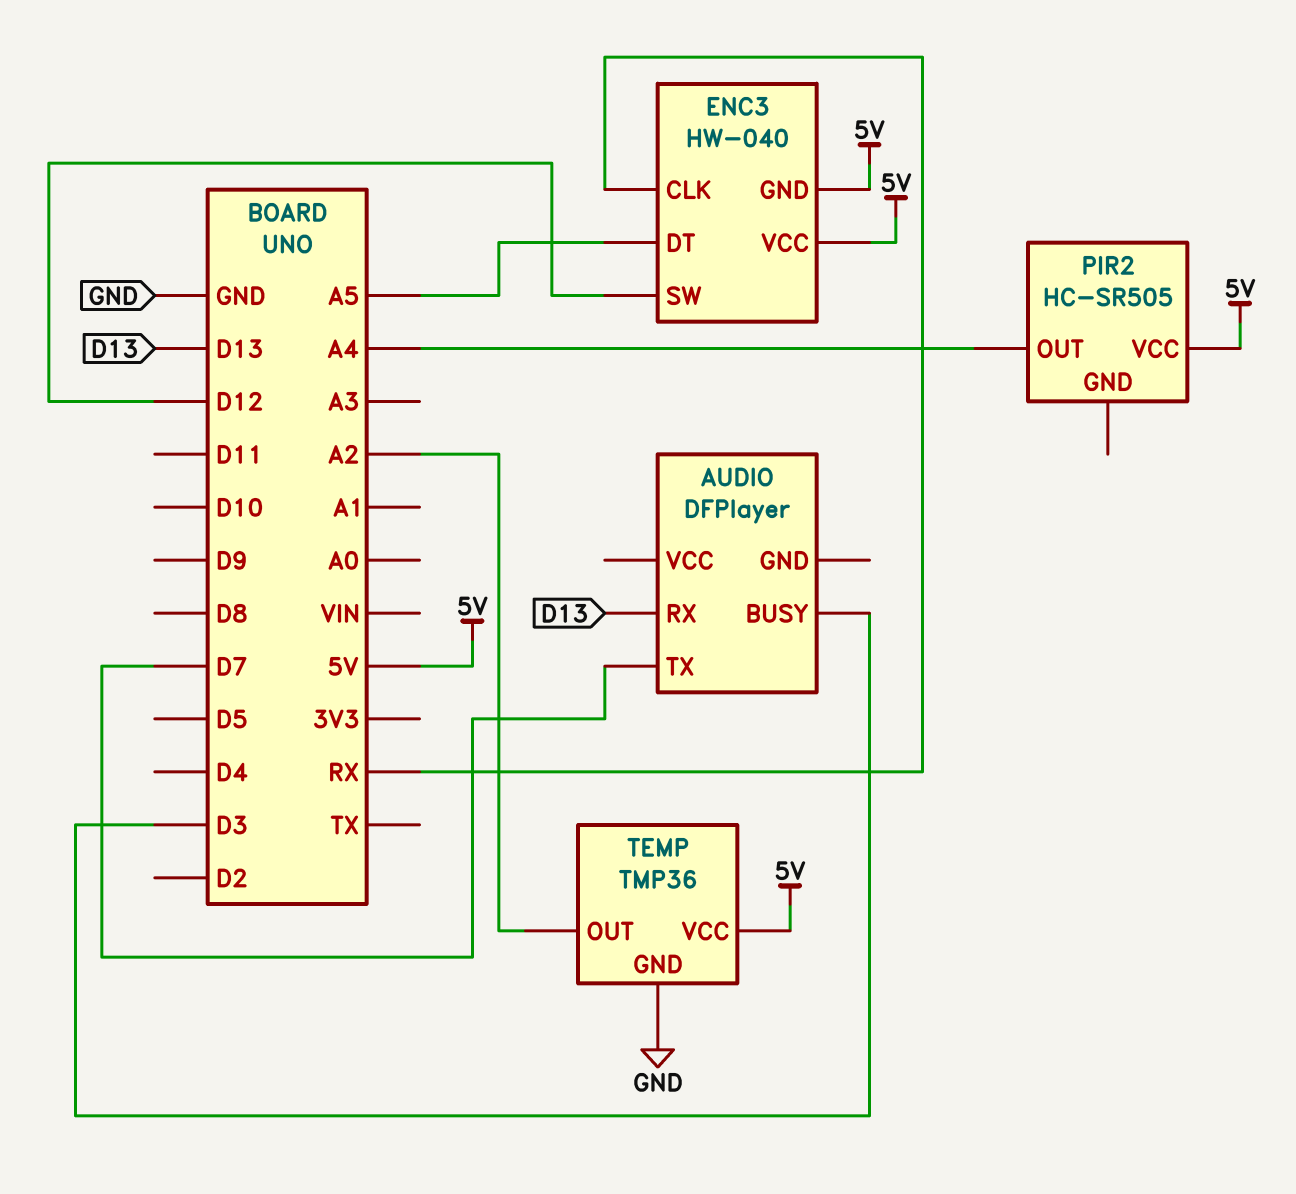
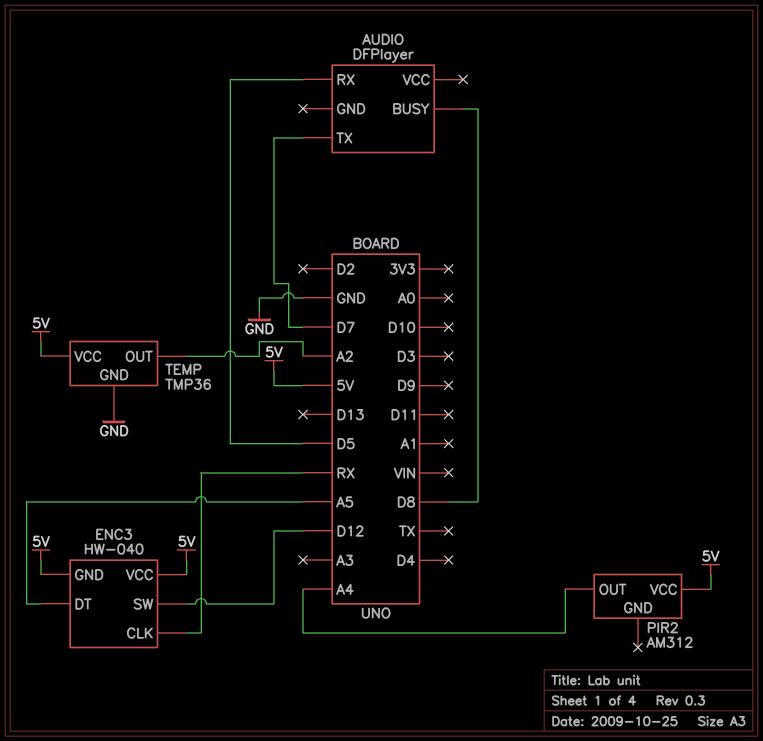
AUDIO pin BUSY: D3 -> D8
AUDIO pin RX: D13 -> D5
PIR2: HC-SR505 -> AM312

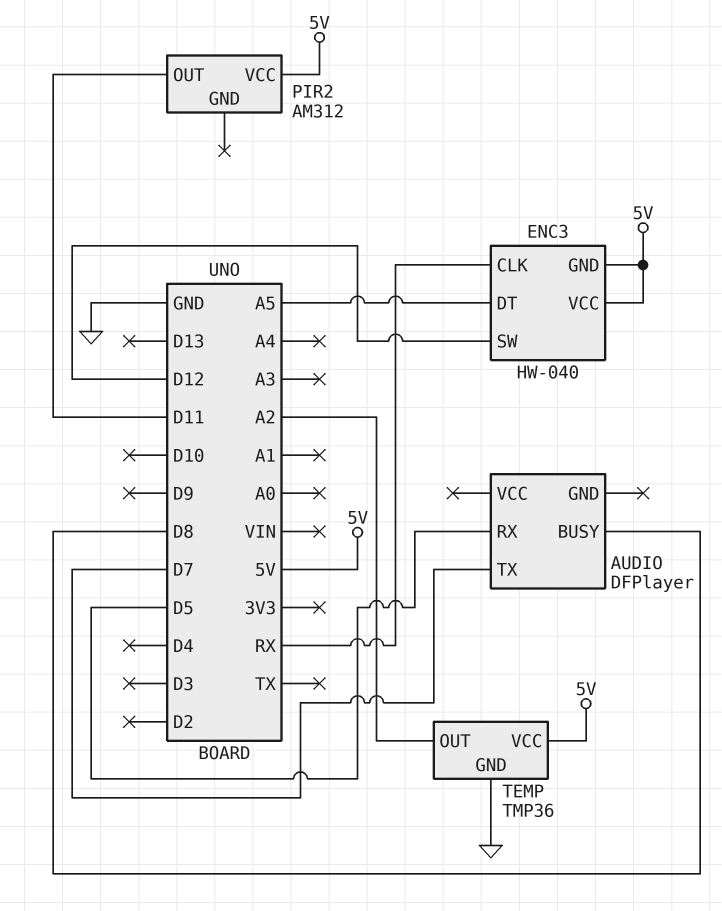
PIR2 pin OUT: A4 -> D11

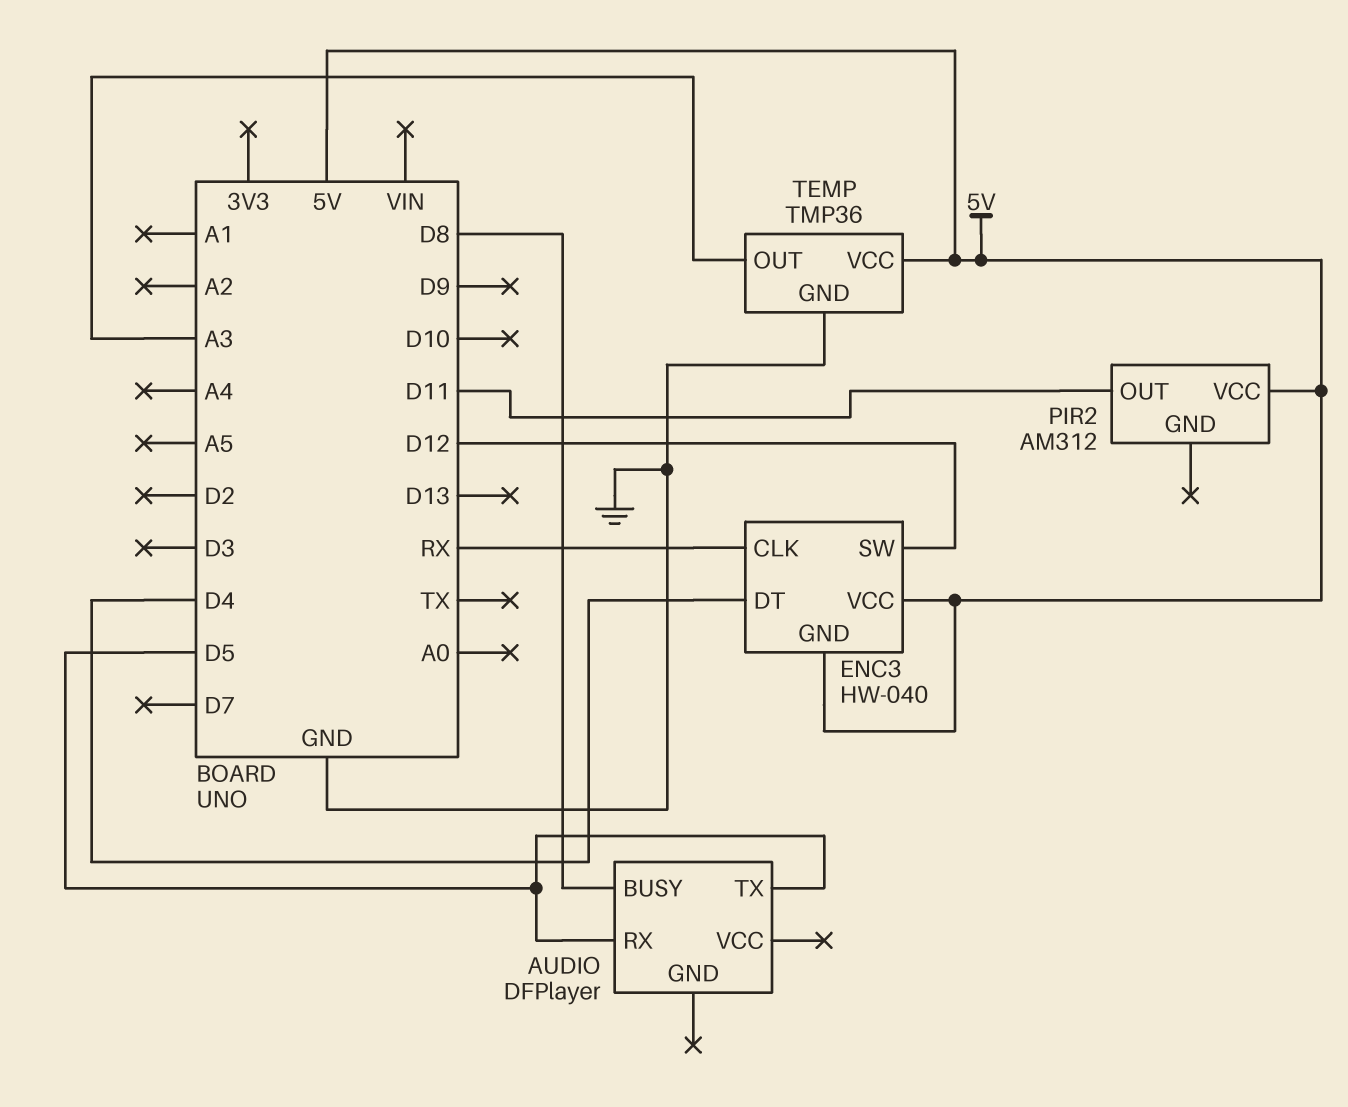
AUDIO pin TX: D7 -> D5
ENC3 pin DT: A5 -> D4
TEMP pin OUT: A2 -> A3

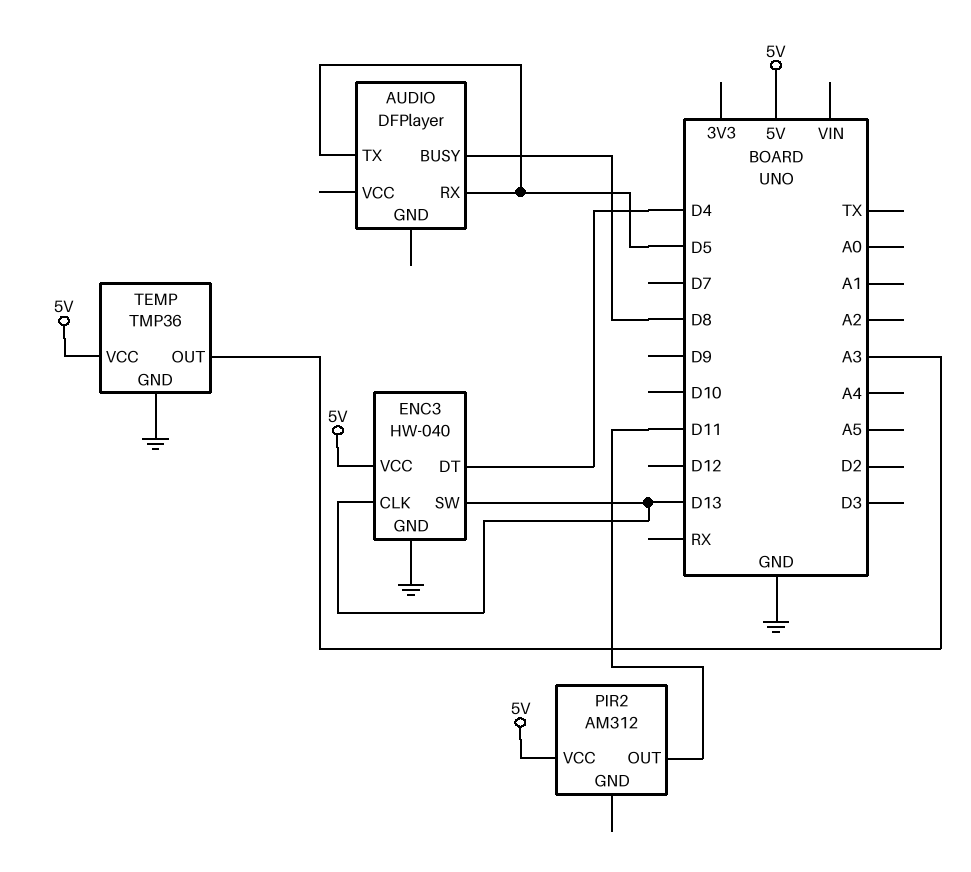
ENC3 pin CLK: RX -> D13
ENC3 pin GND: 5V -> GND
ENC3 pin SW: D12 -> D13

